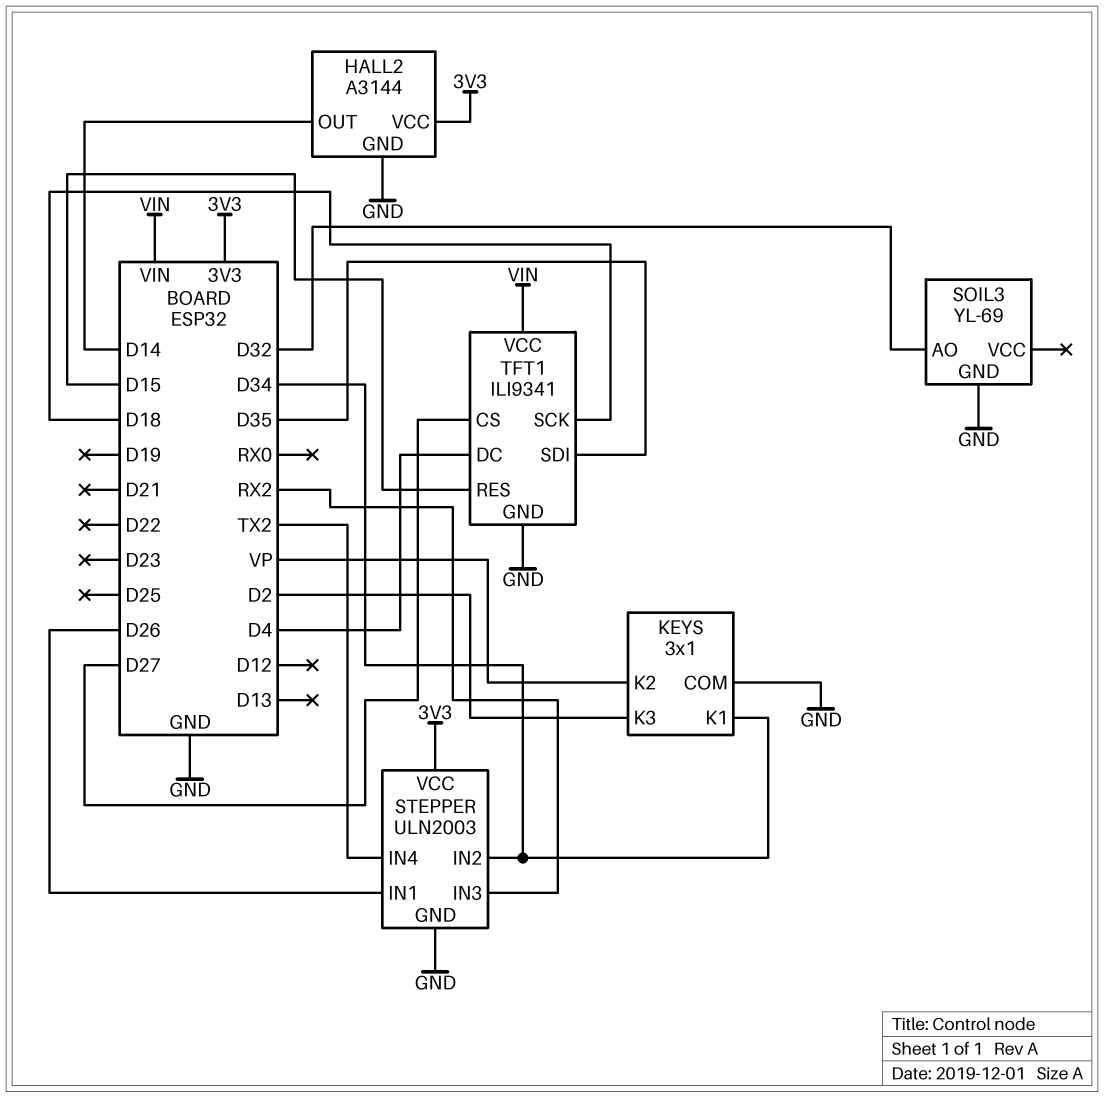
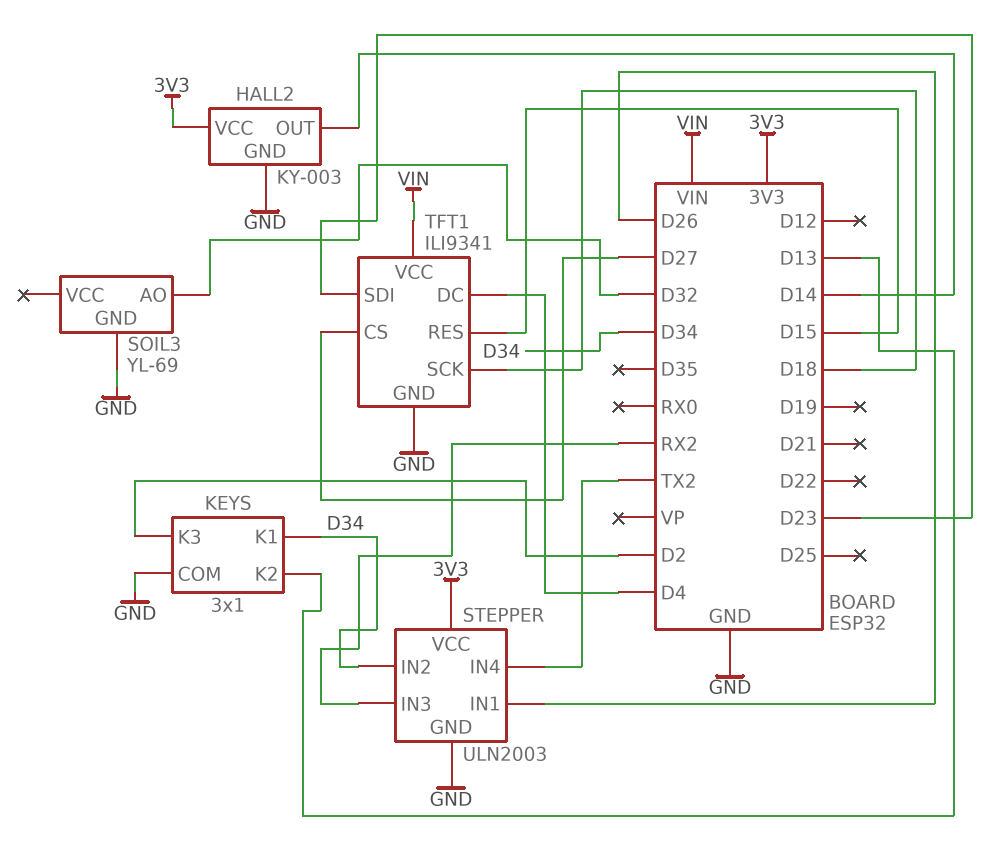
HALL2: A3144 -> KY-003
KEYS pin K2: VP -> D13
TFT1 pin SDI: D35 -> D23

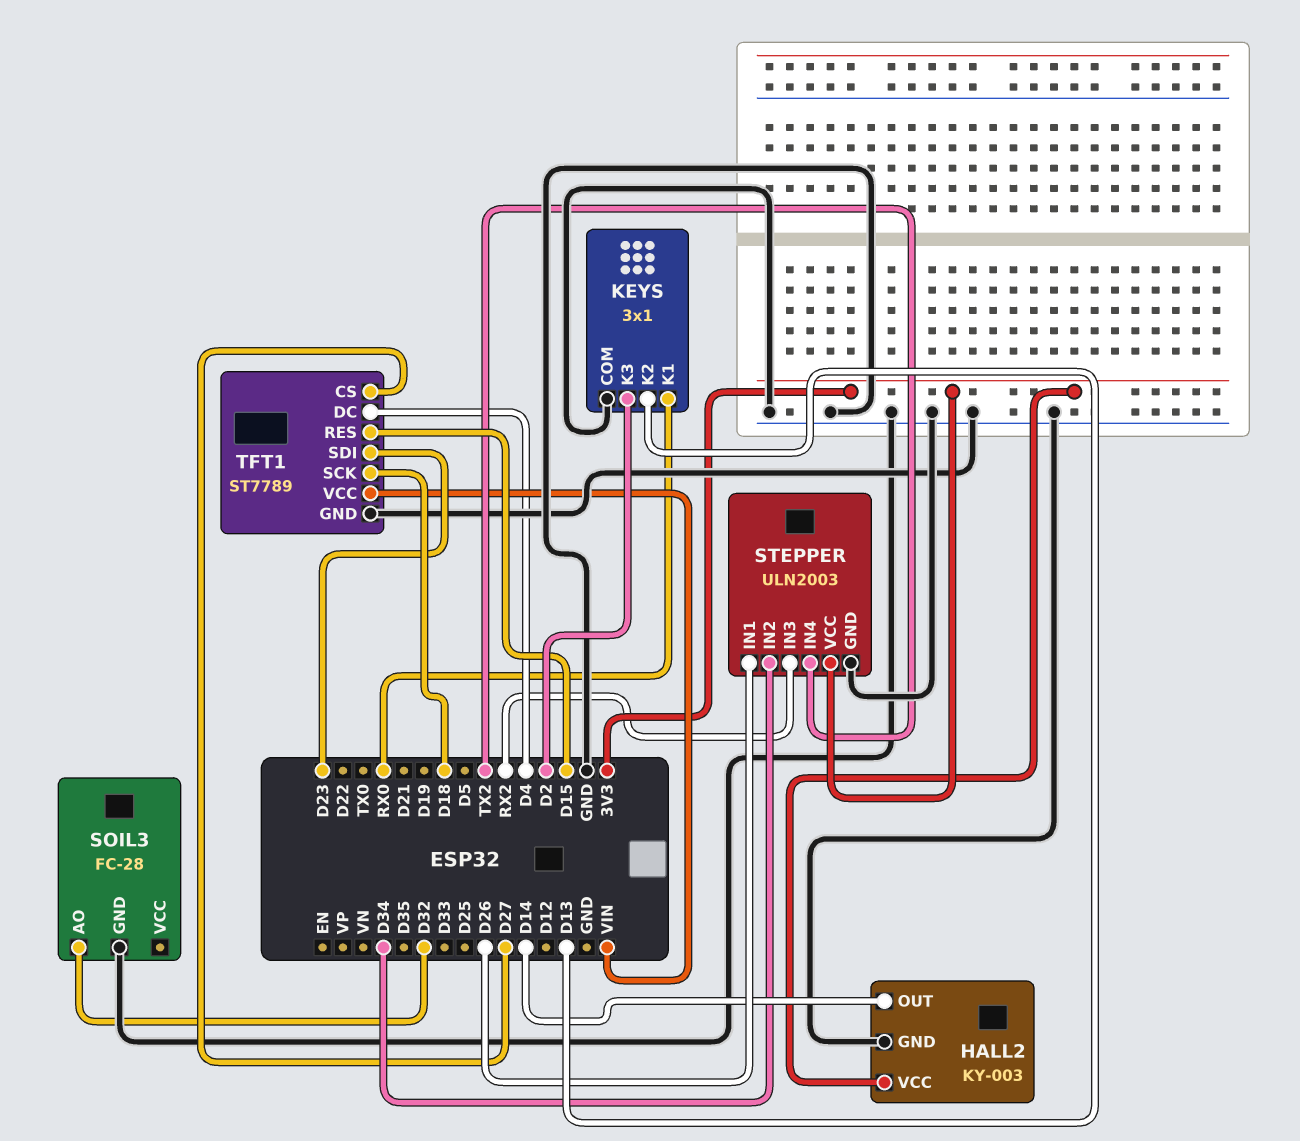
KEYS pin K1: D34 -> RX0
SOIL3: YL-69 -> FC-28
TFT1: ILI9341 -> ST7789

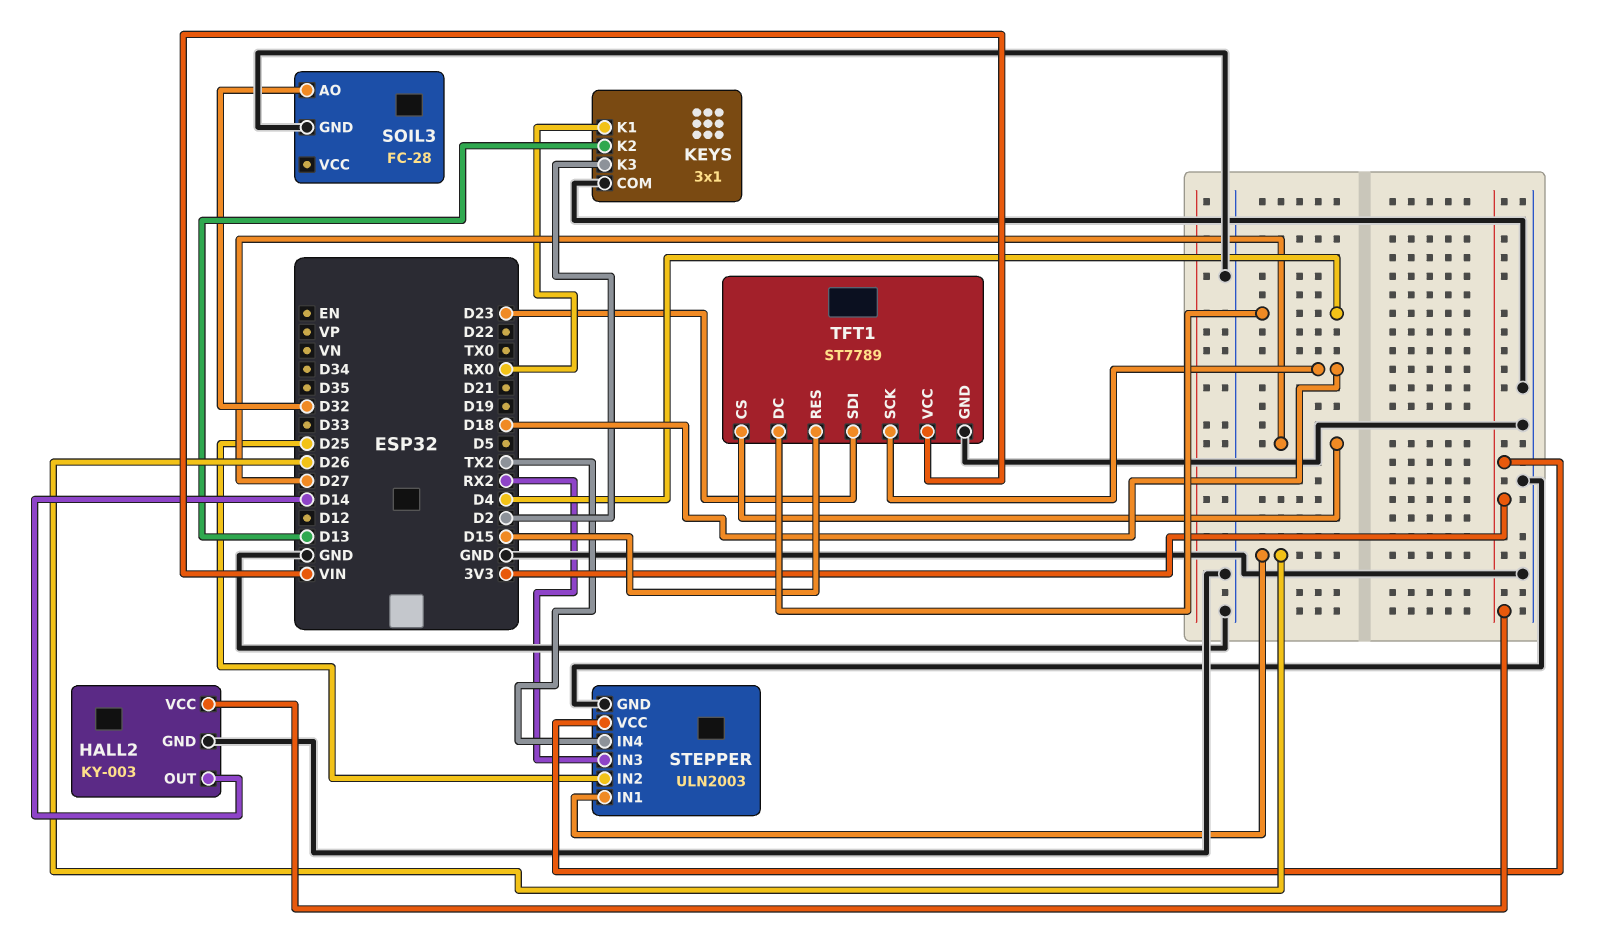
STEPPER pin IN2: D34 -> D25

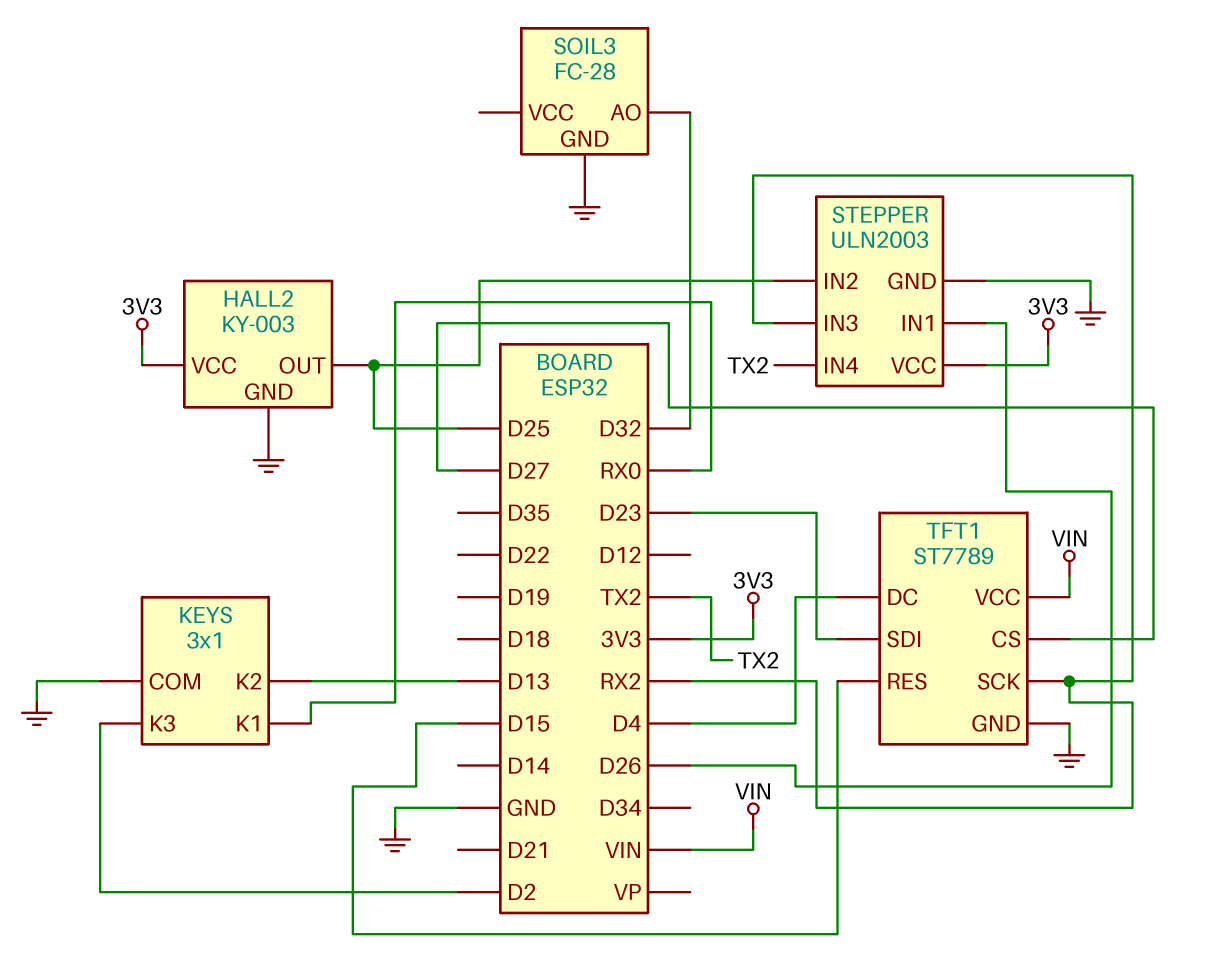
HALL2 pin OUT: D14 -> D25
TFT1 pin SCK: D18 -> RX2

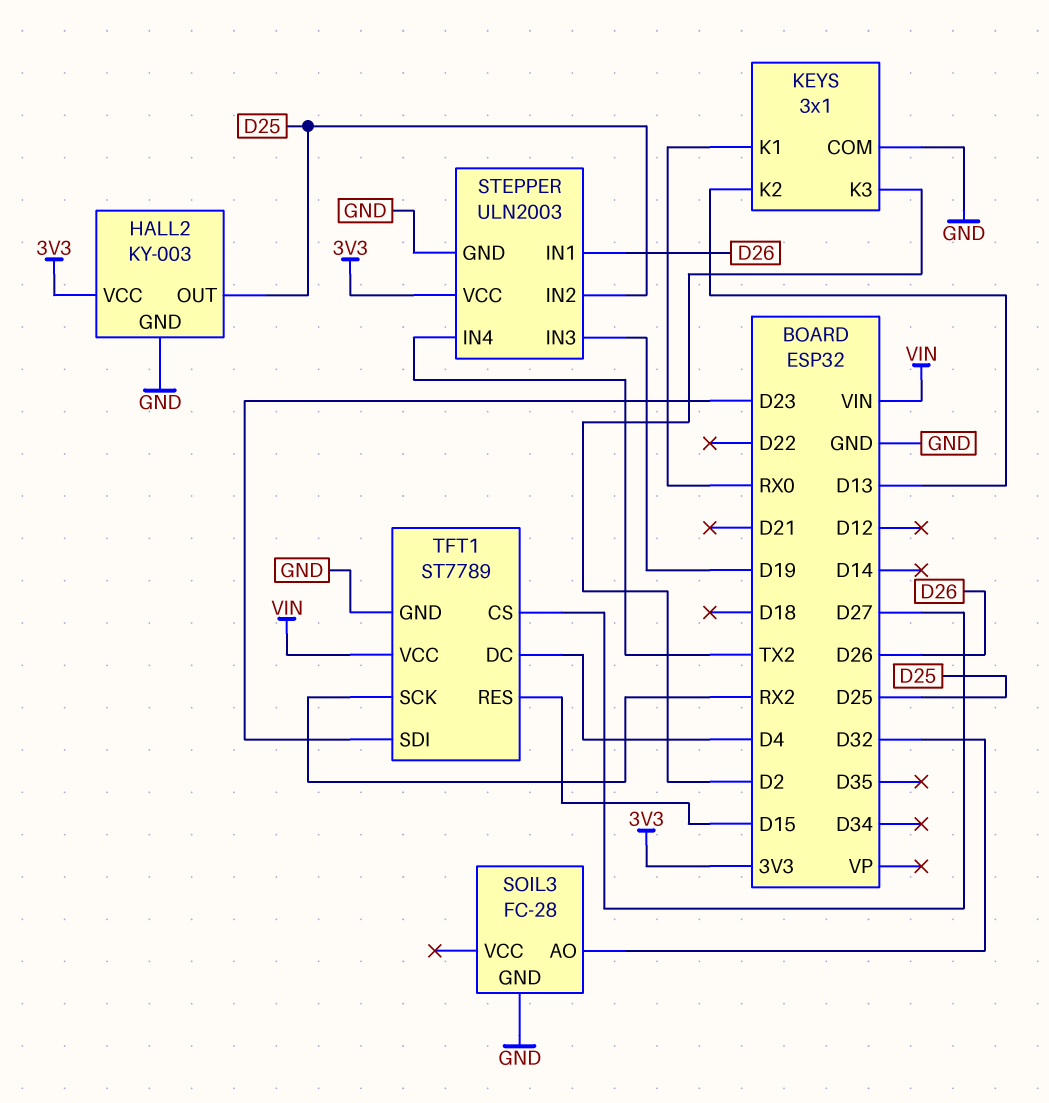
STEPPER pin IN3: RX2 -> D19

